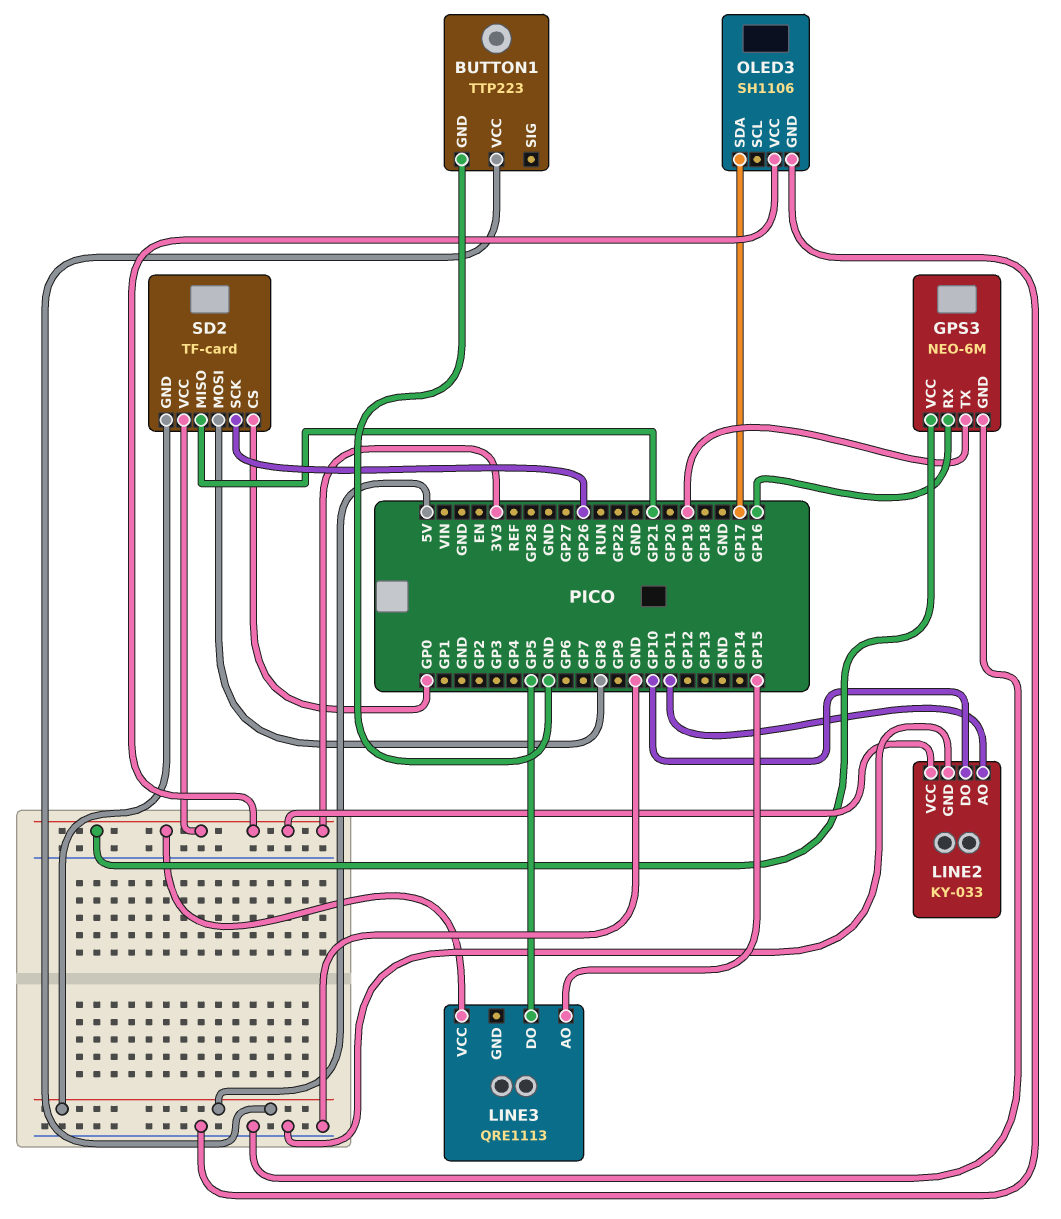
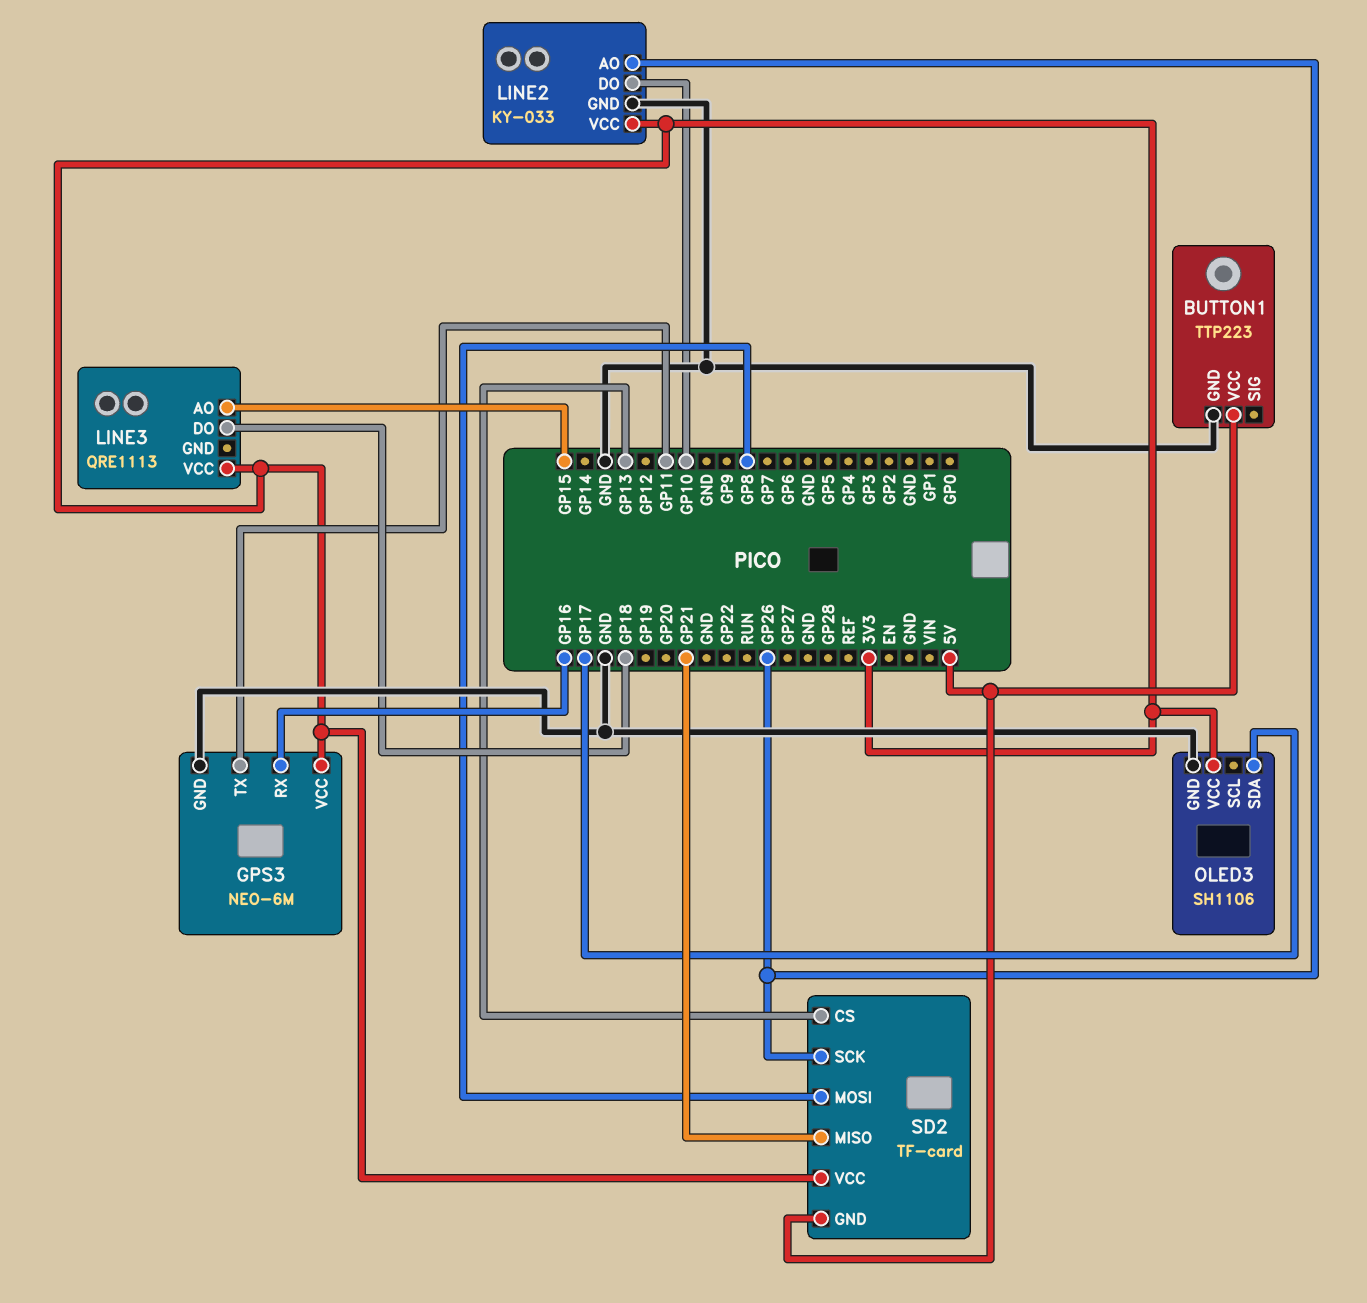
GPS3 pin TX: GP19 -> GP11
LINE2 pin AO: GP11 -> GP26
LINE3 pin DO: GP5 -> GP18
SD2 pin CS: GP0 -> GP13

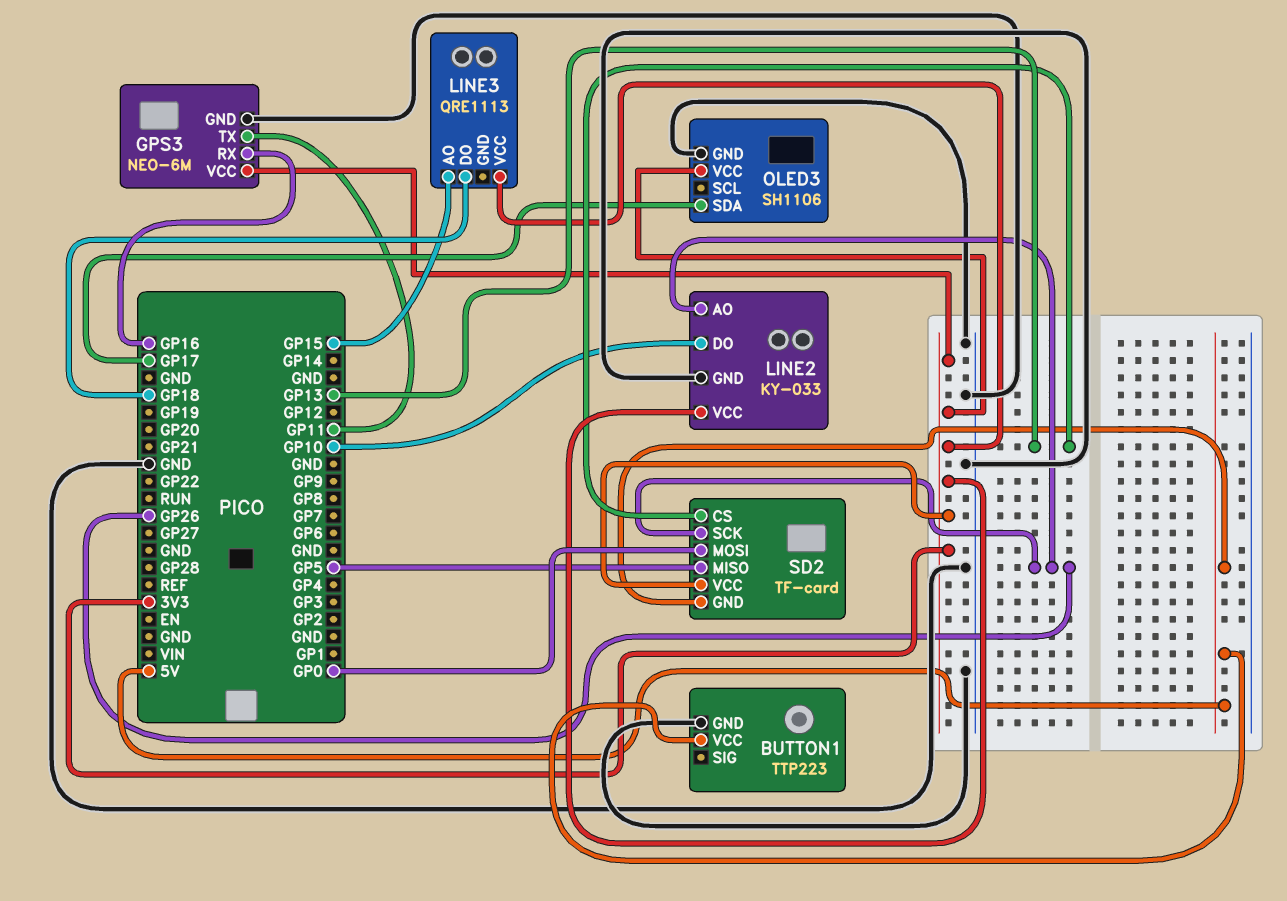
SD2 pin MISO: GP21 -> GP5
SD2 pin MOSI: GP8 -> GP0

